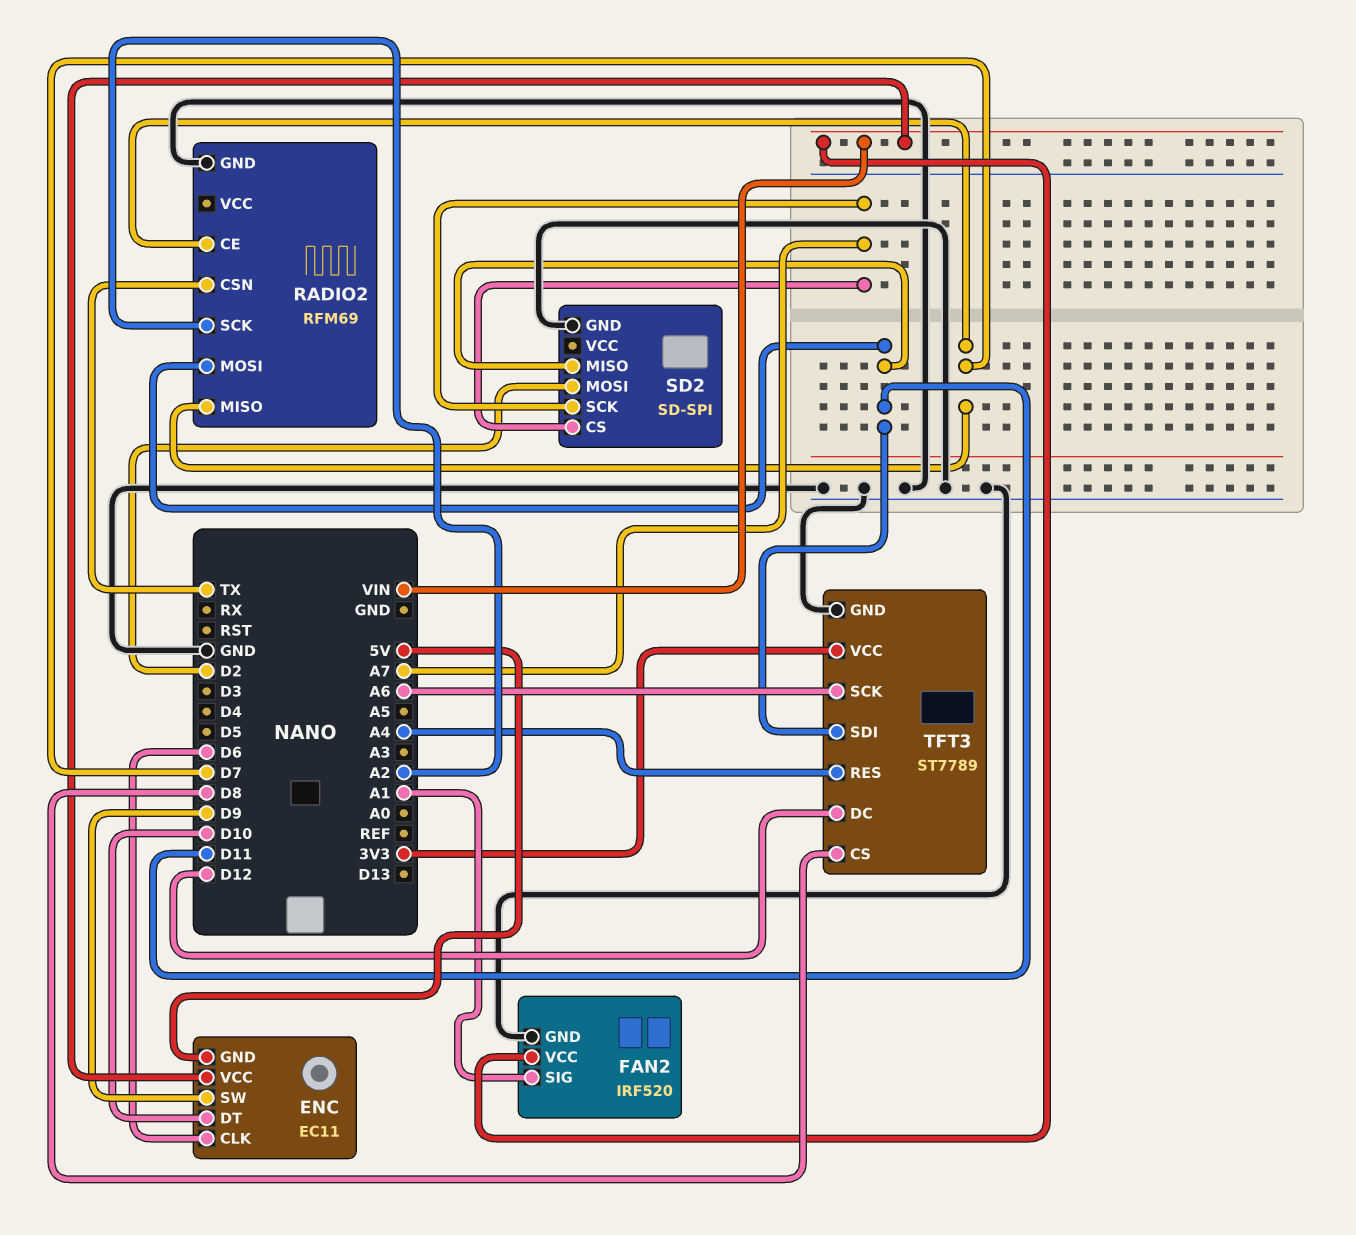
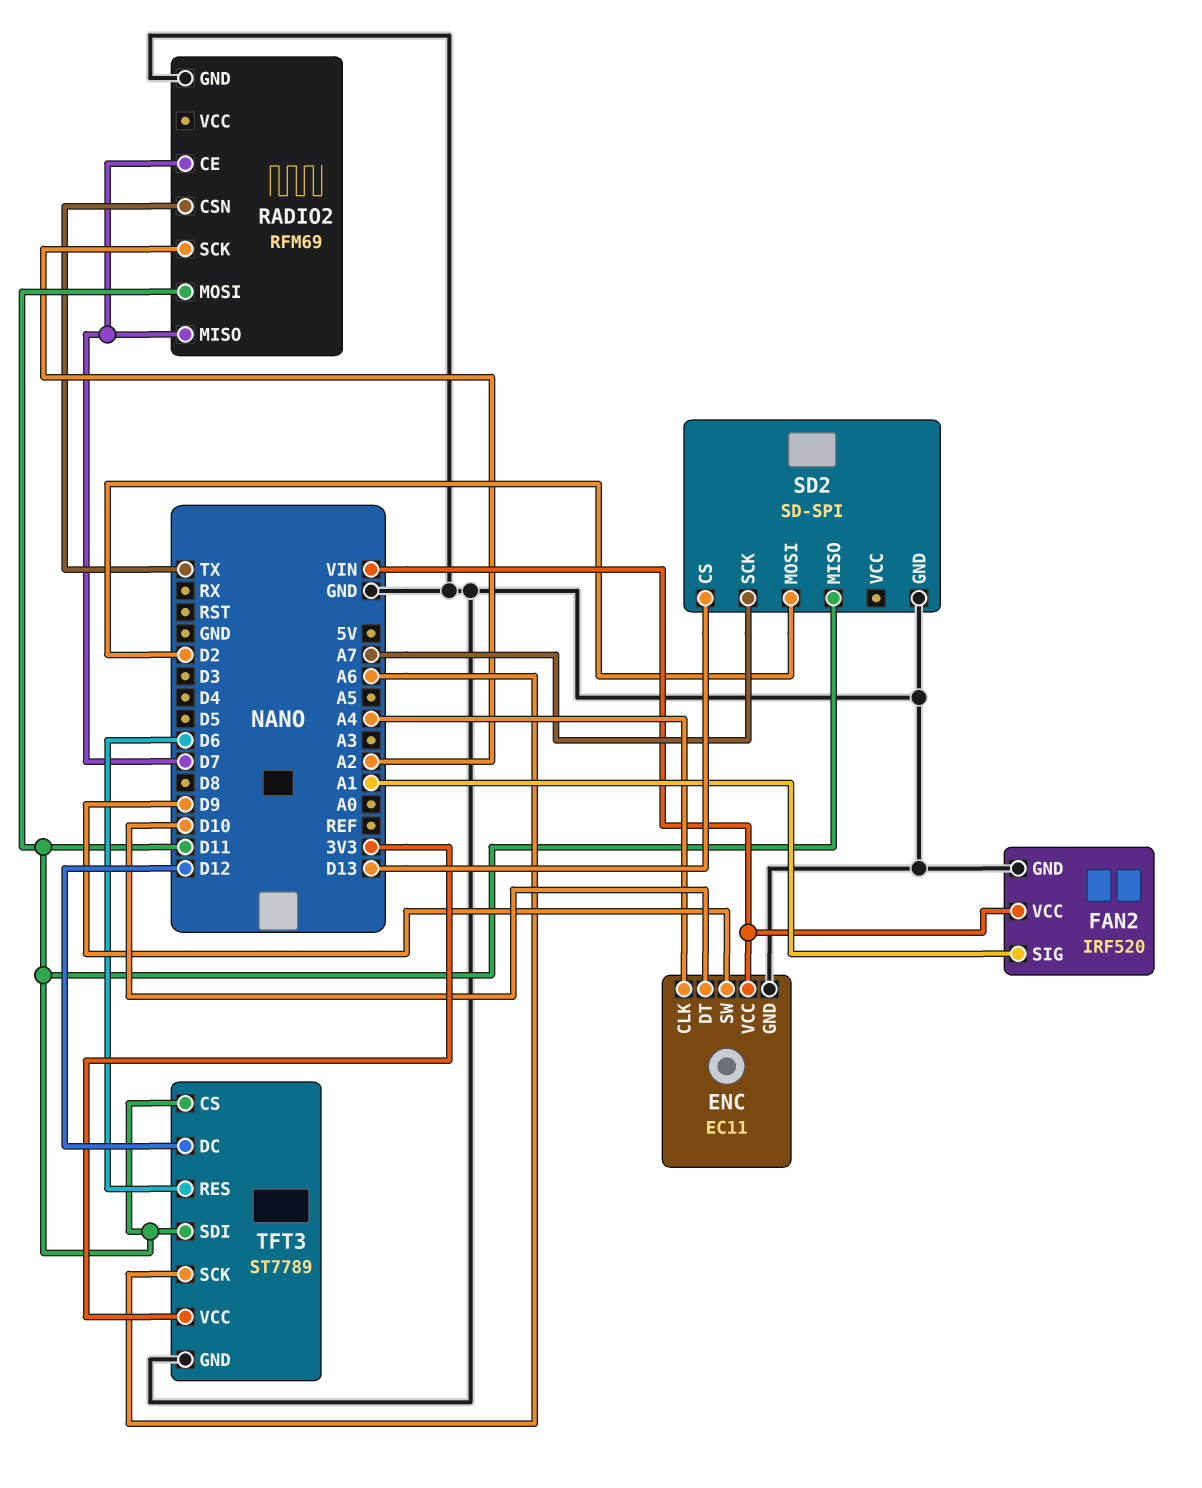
ENC pin CLK: D6 -> A4
ENC pin GND: 5V -> GND
SD2 pin CS: A7 -> D13
TFT3 pin CS: D8 -> D11
TFT3 pin RES: A4 -> D6

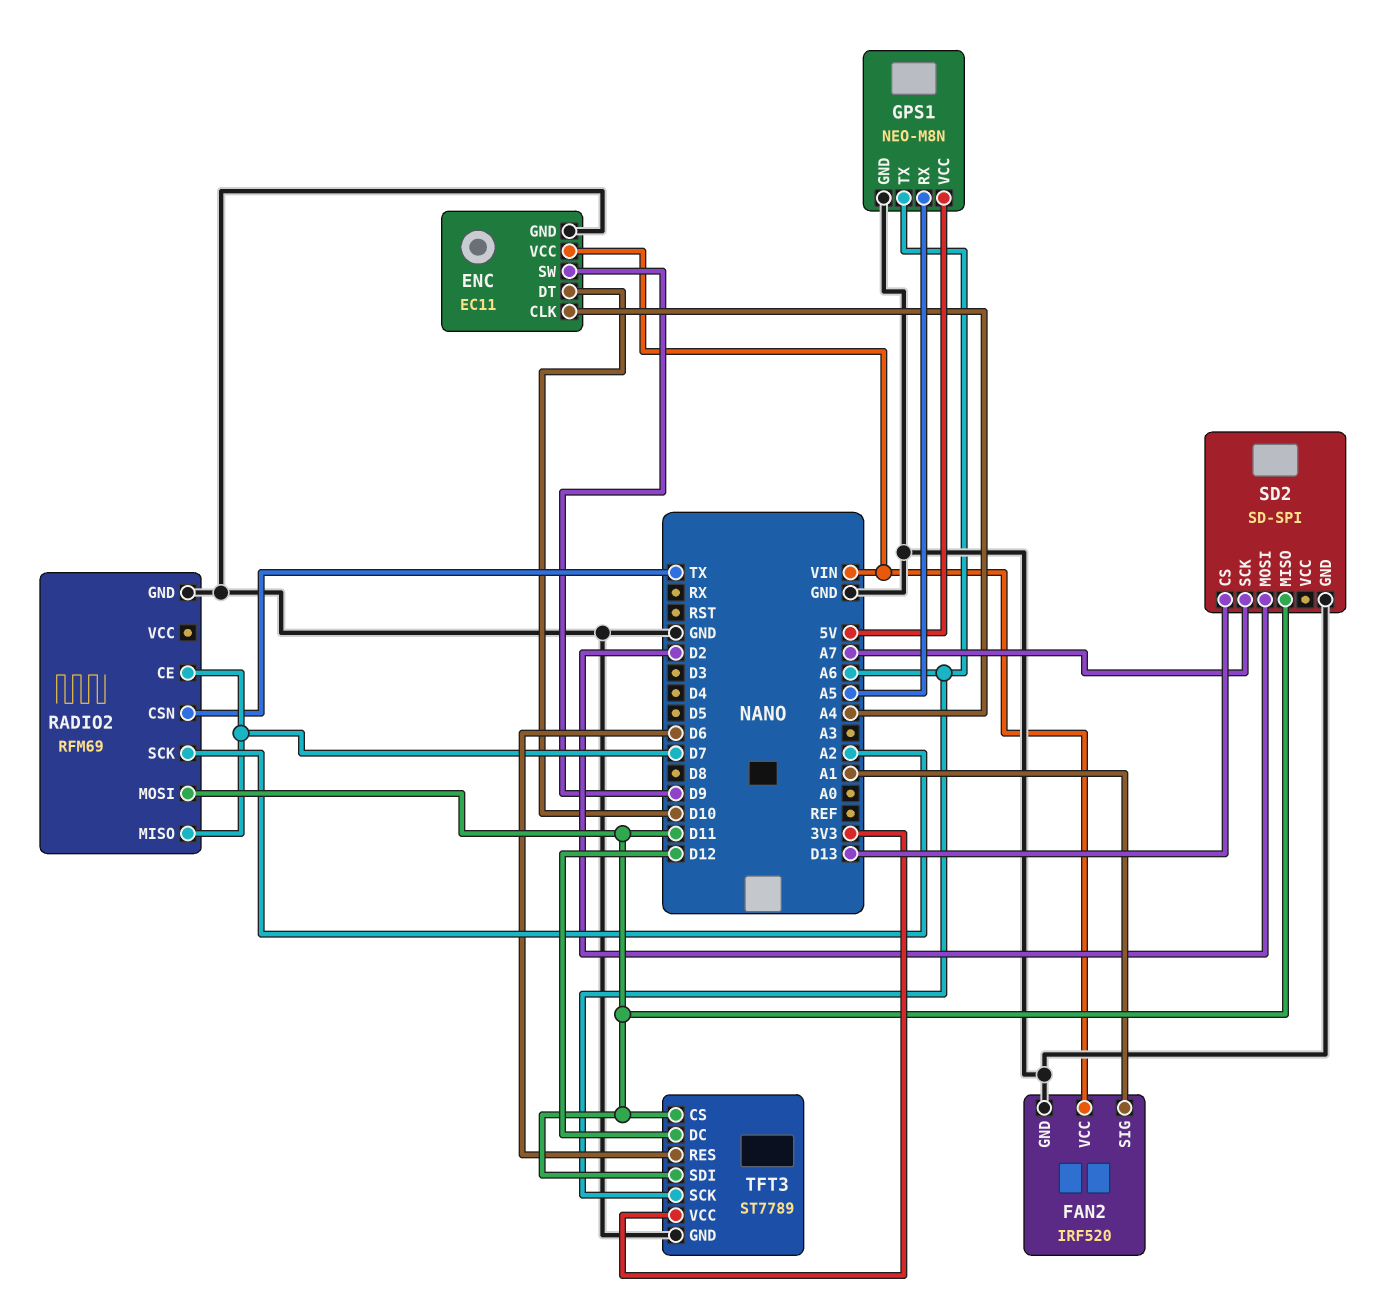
GPS1: none -> NEO-M8N
GPS1 pin GND: none -> GND
GPS1 pin RX: none -> A5
GPS1 pin TX: none -> A6
GPS1 pin VCC: none -> 5V

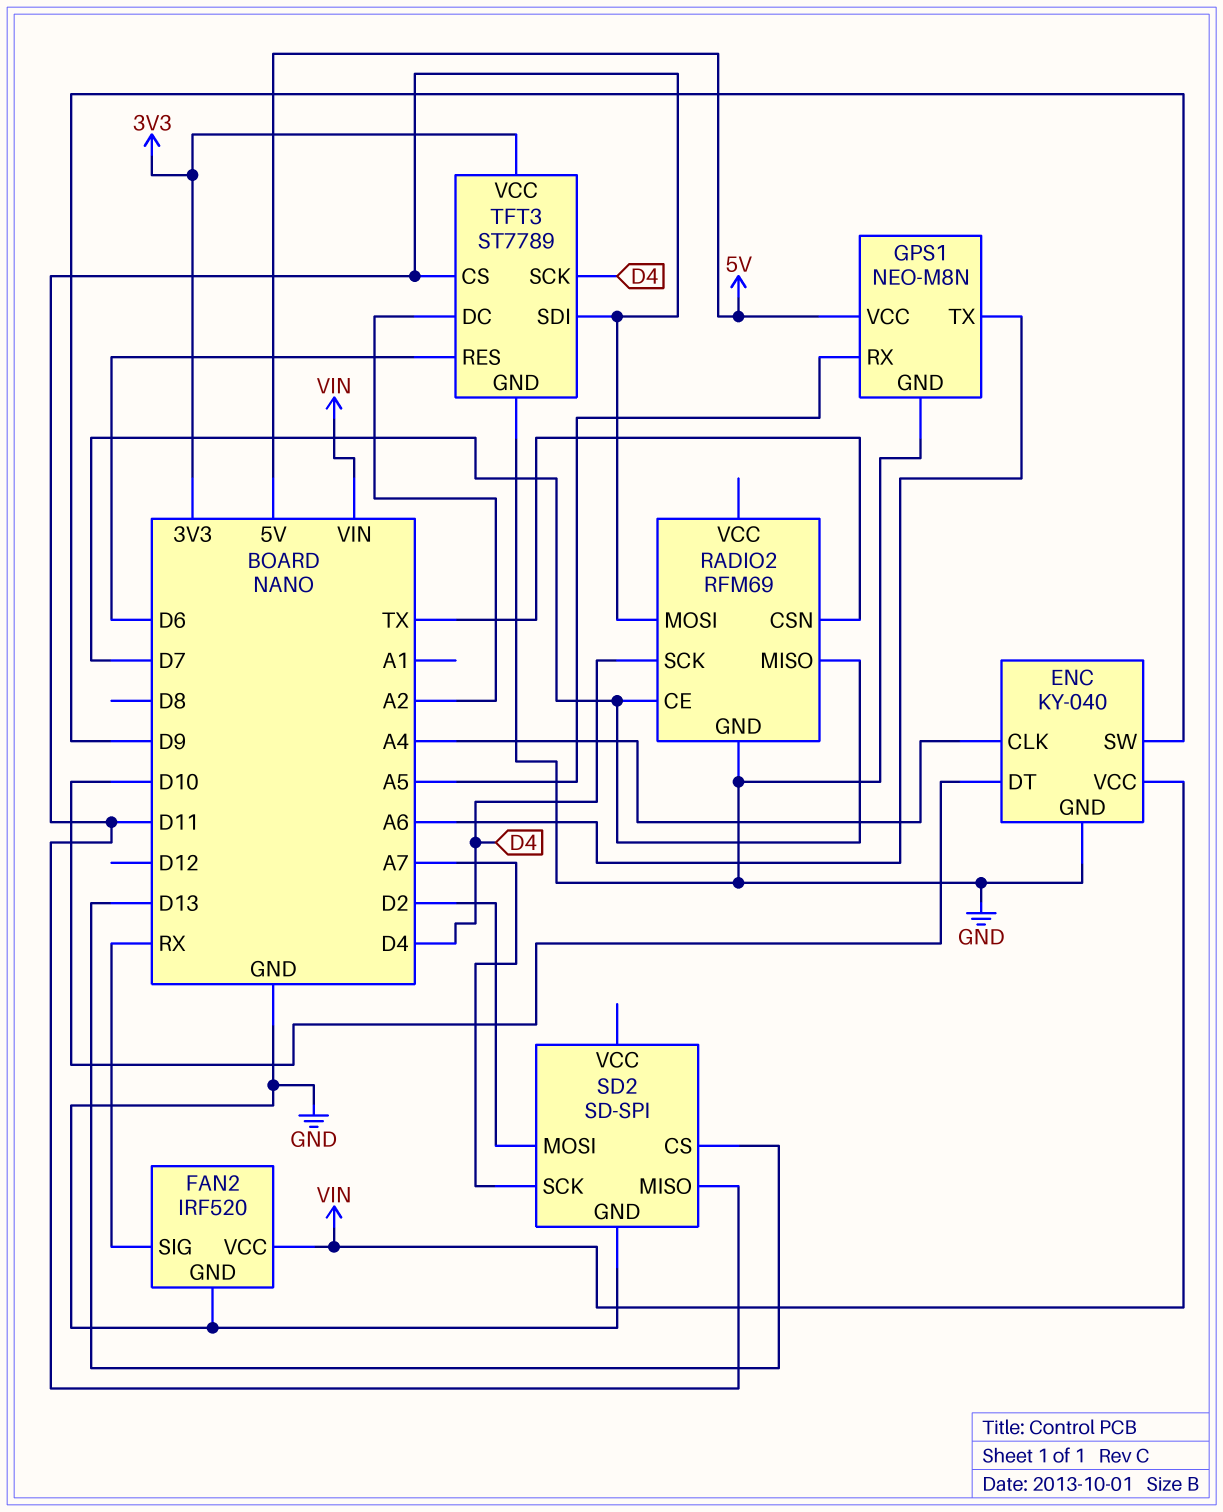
ENC: EC11 -> KY-040
FAN2 pin SIG: A1 -> RX
RADIO2 pin SCK: A2 -> D4
TFT3 pin DC: D12 -> A2
TFT3 pin SCK: A6 -> D4

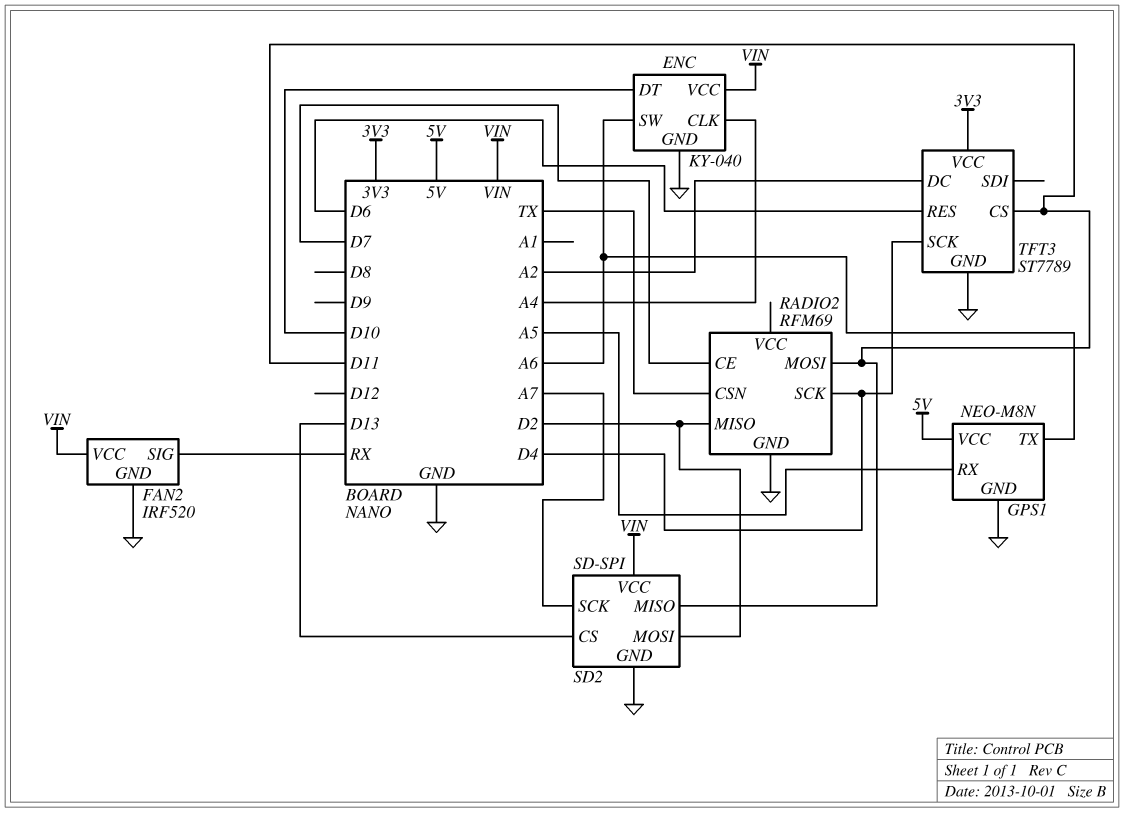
ENC pin SW: D9 -> A6
RADIO2 pin MISO: D7 -> D2
SD2 pin VCC: none -> VIN
TFT3 pin SDI: D11 -> none

